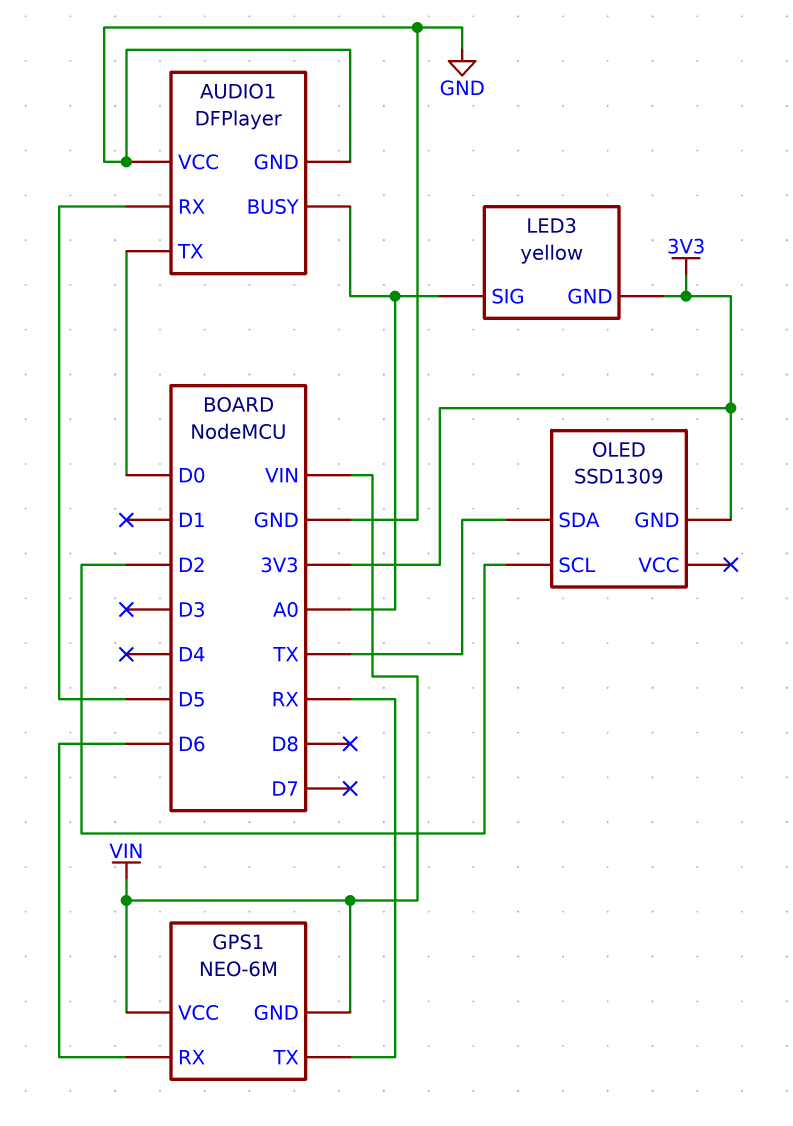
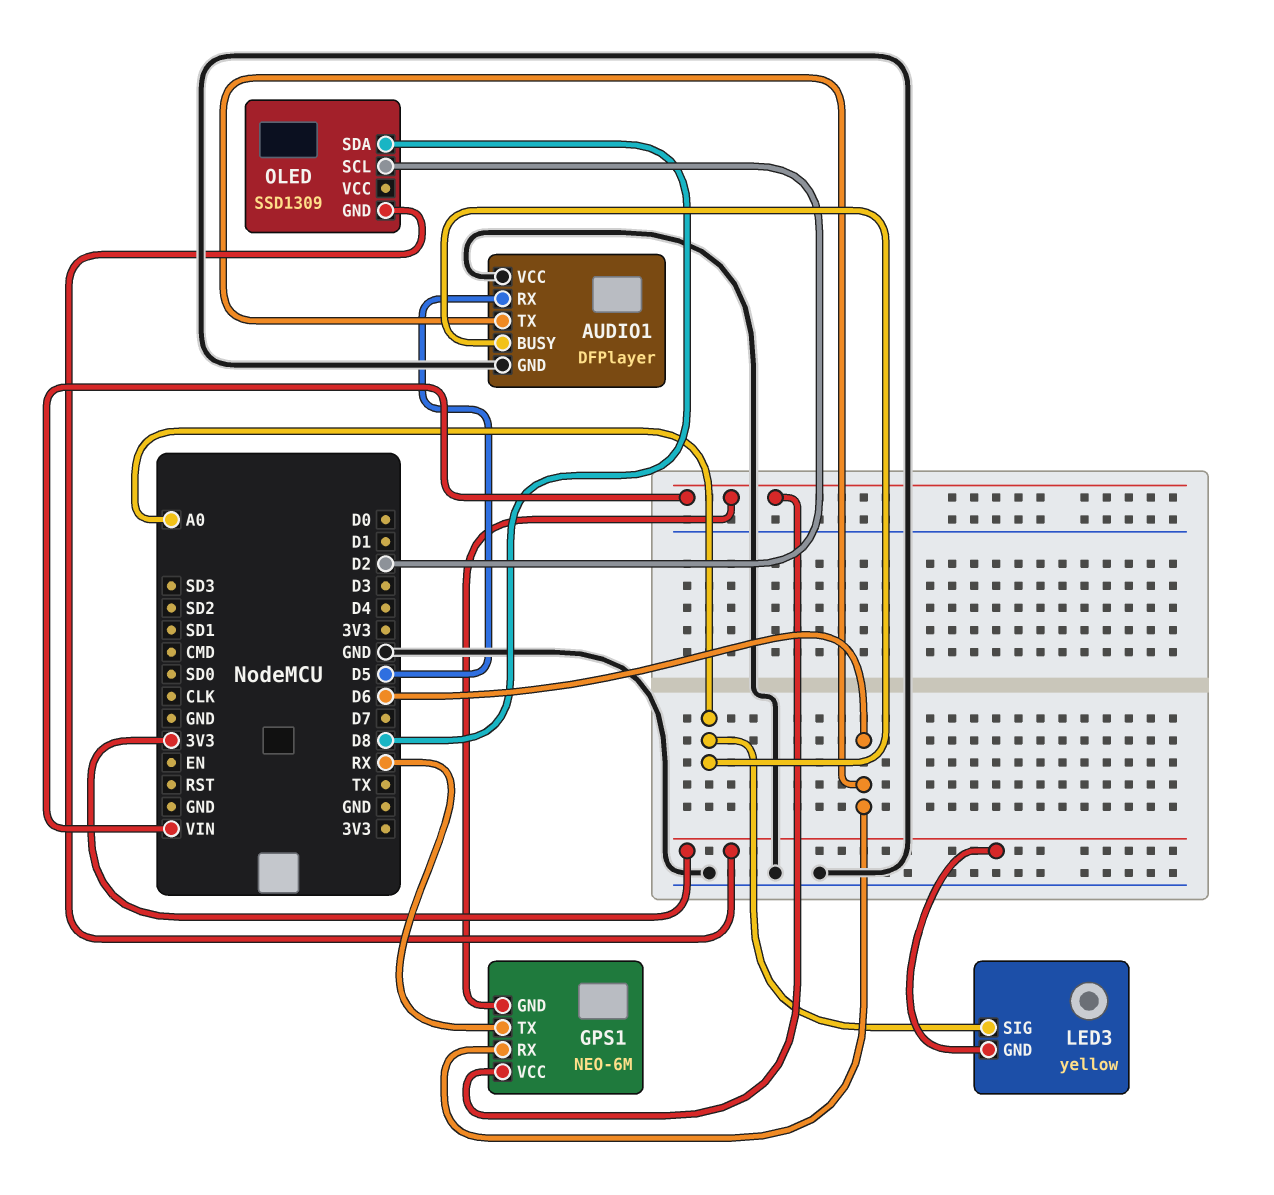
AUDIO1 pin TX: D0 -> D6
OLED pin SDA: TX -> D8

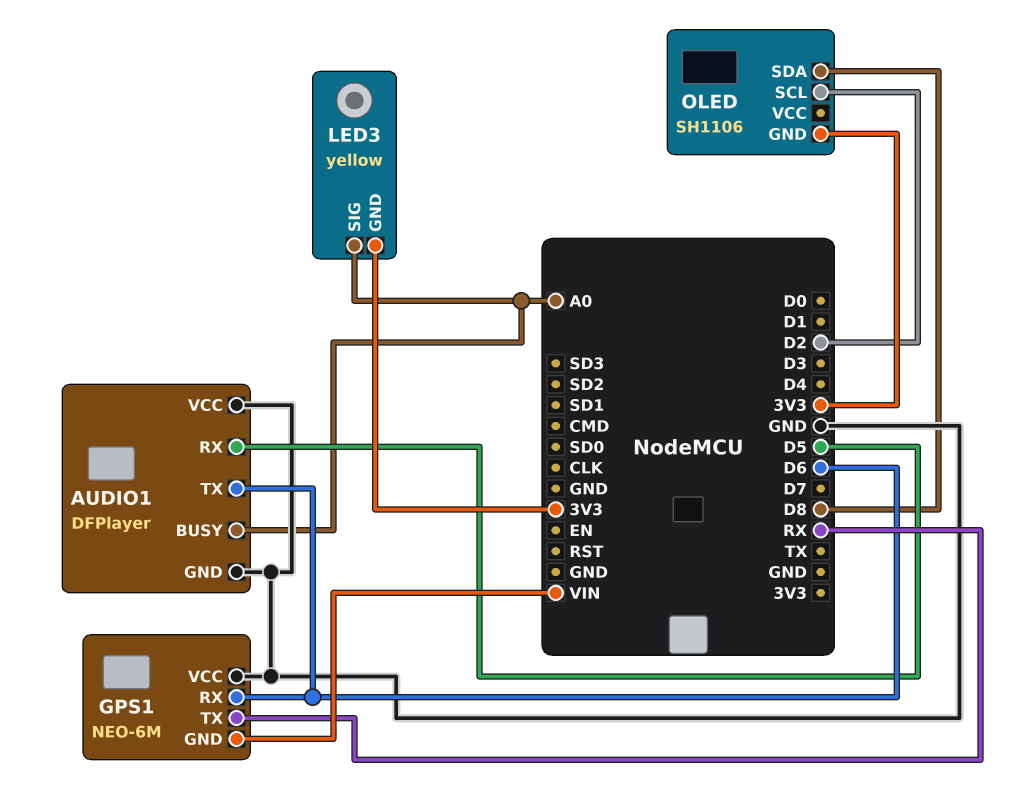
GPS1 pin VCC: VIN -> GND
OLED: SSD1309 -> SH1106

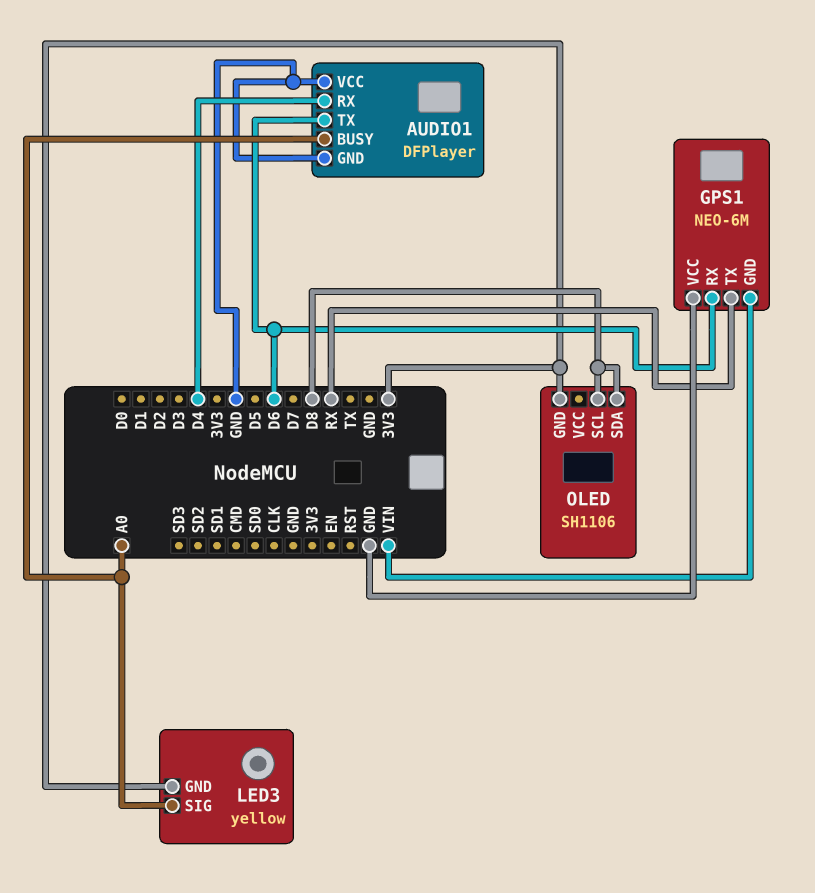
AUDIO1 pin RX: D5 -> D4
OLED pin SCL: D2 -> D8

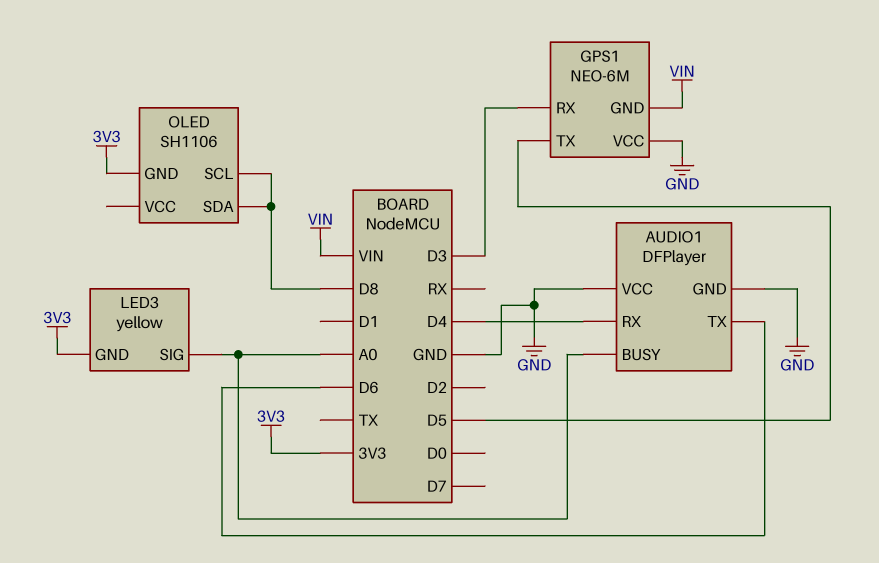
GPS1 pin RX: D6 -> D3
GPS1 pin TX: RX -> D5

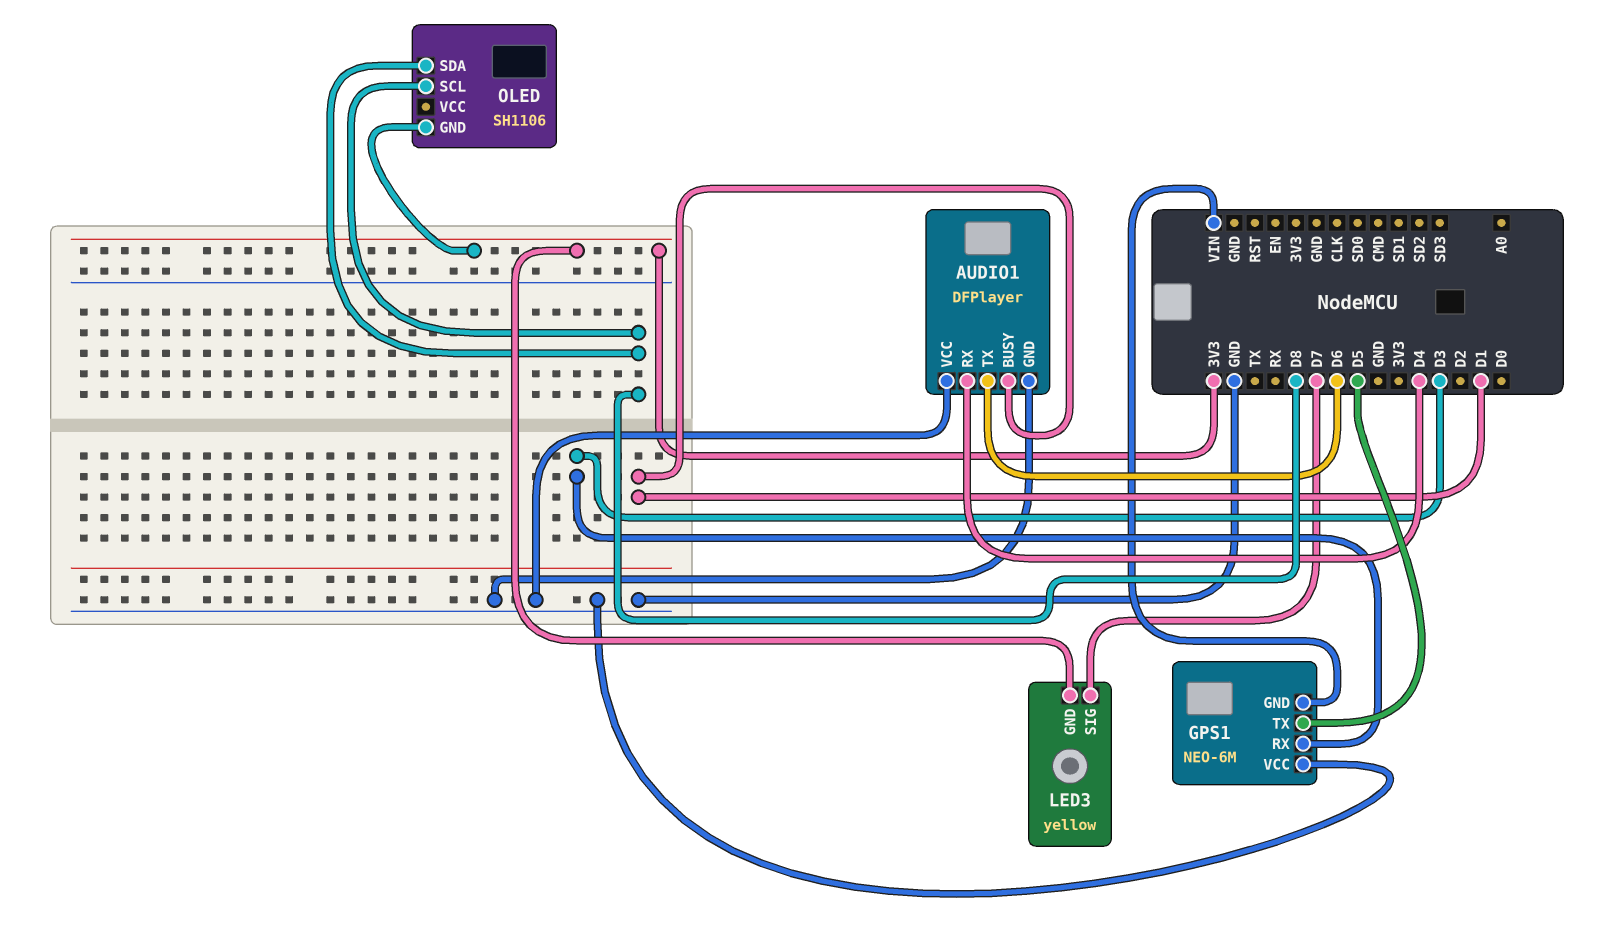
AUDIO1 pin BUSY: A0 -> D1
LED3 pin SIG: A0 -> D7

